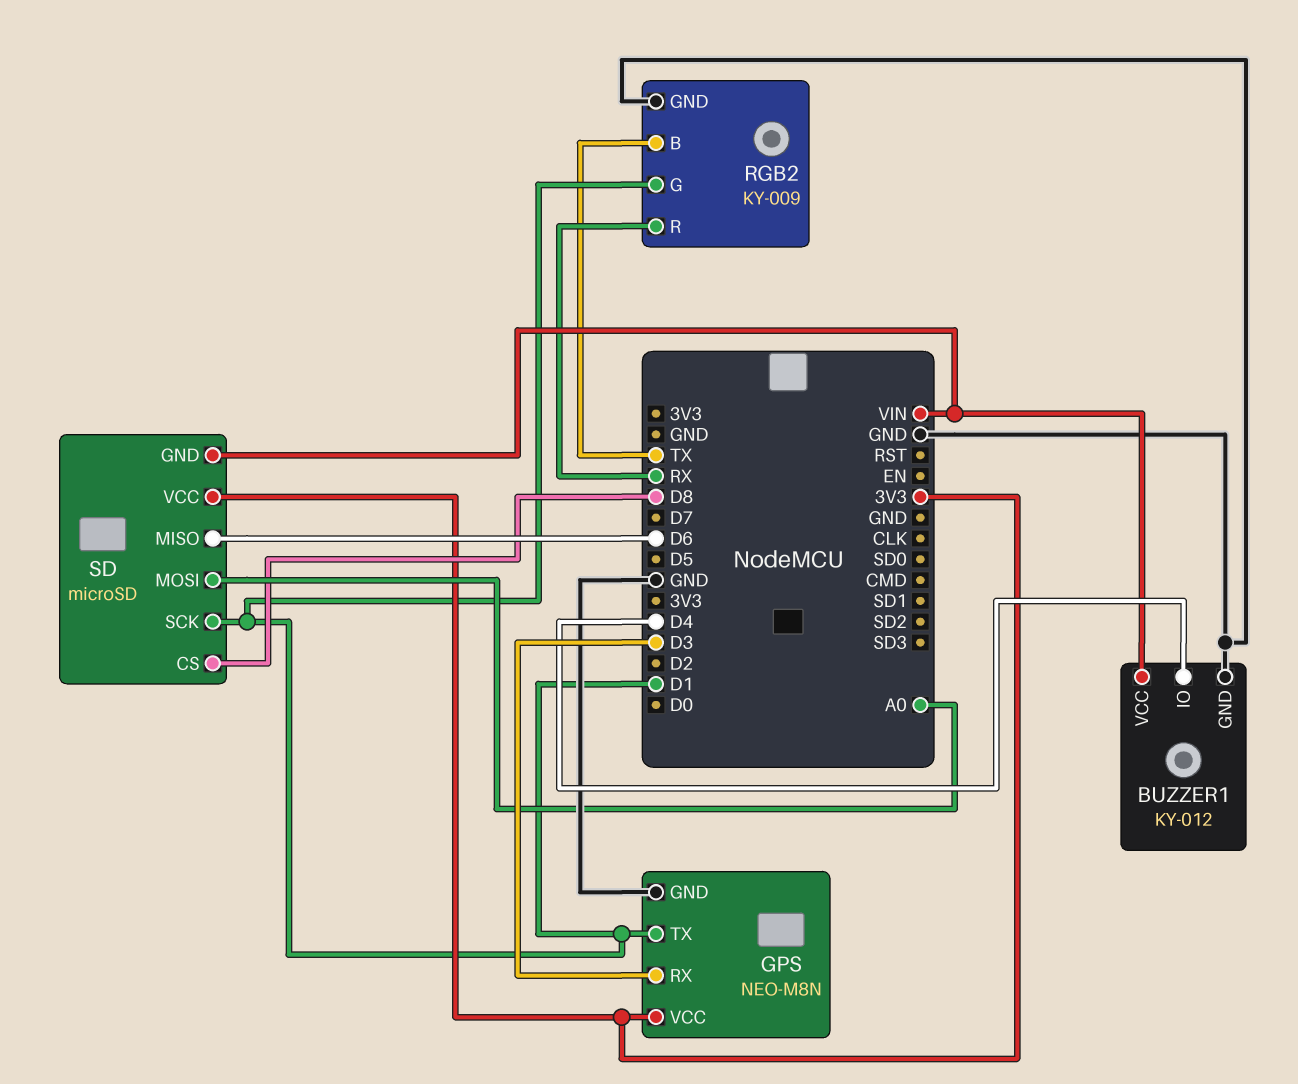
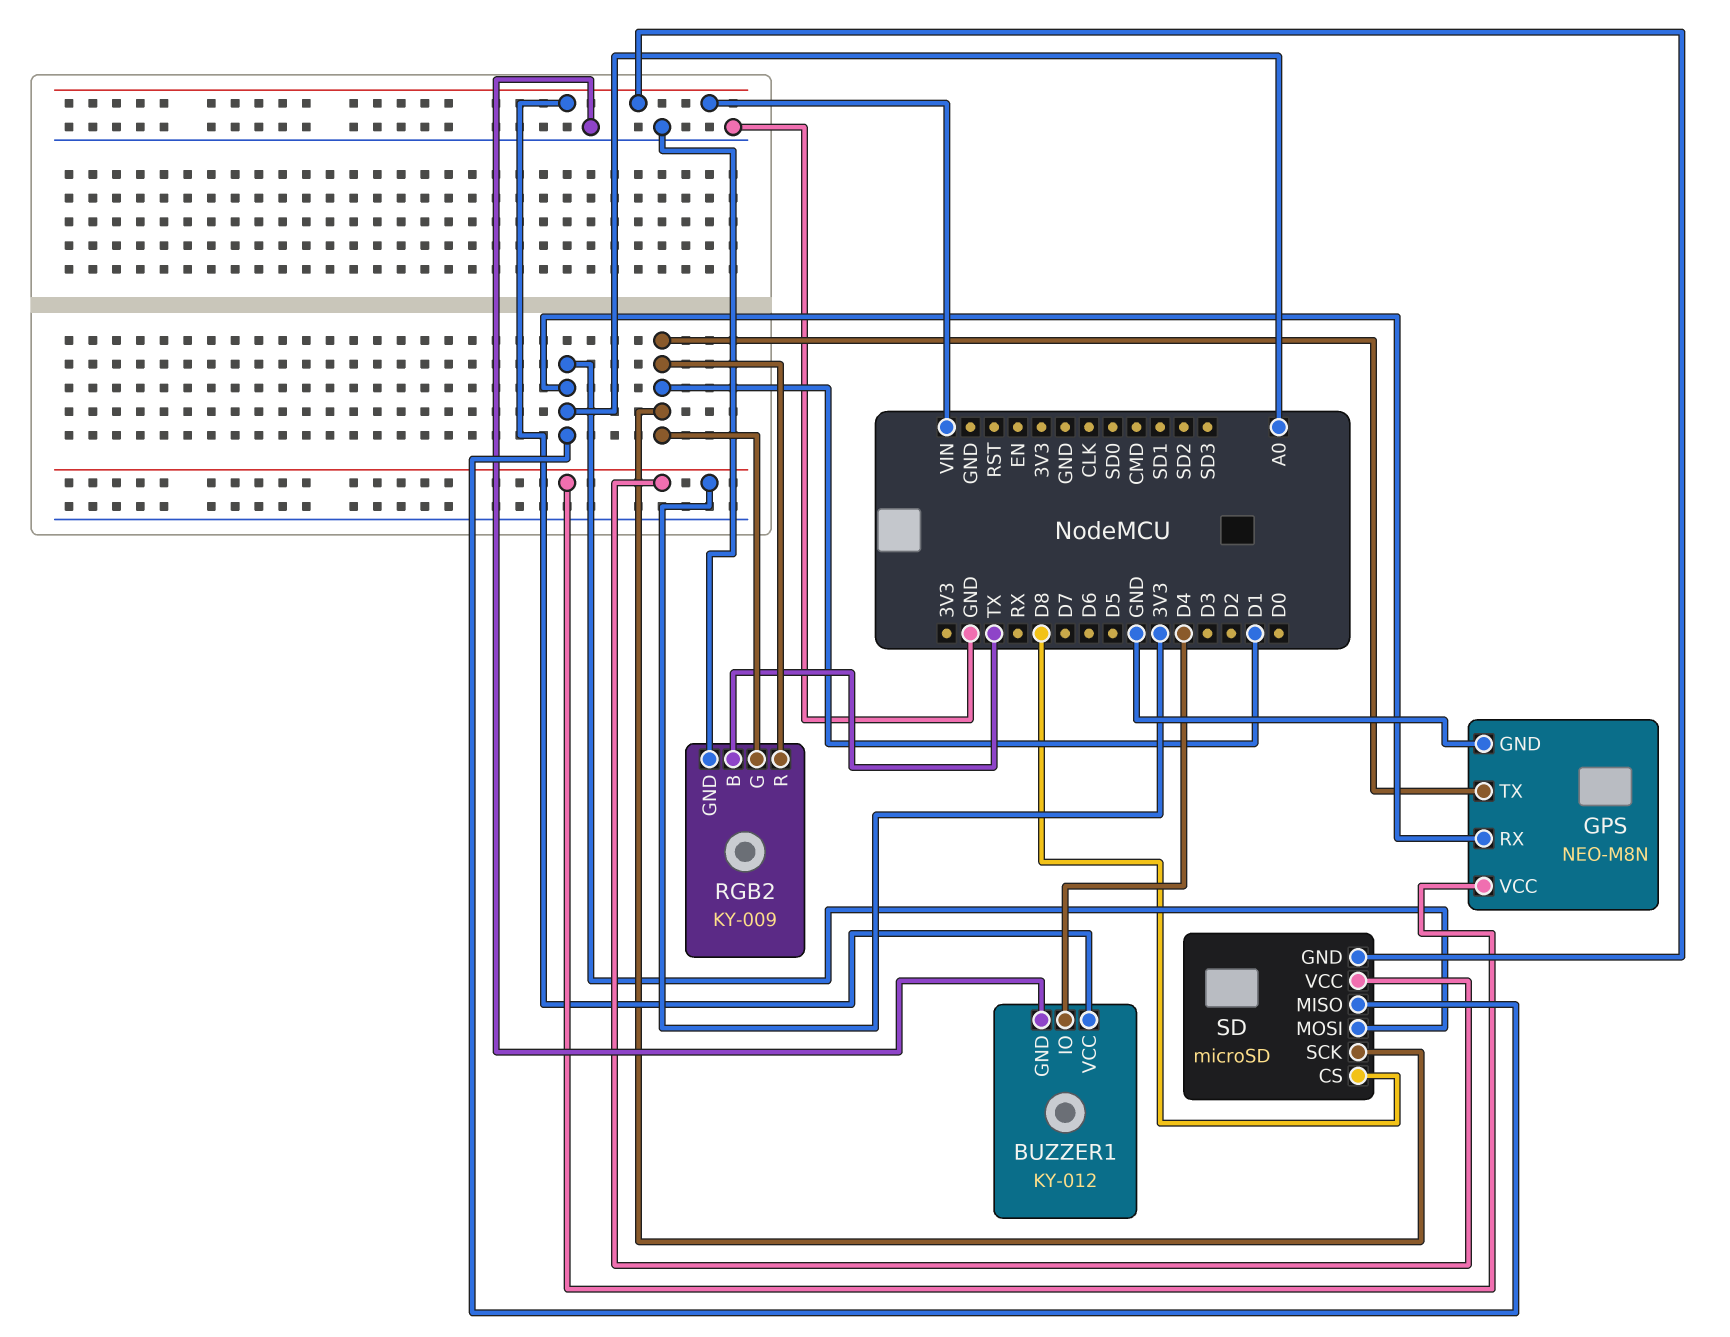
GPS pin RX: D3 -> A0
RGB2 pin R: RX -> D1
SD pin MISO: D6 -> A0

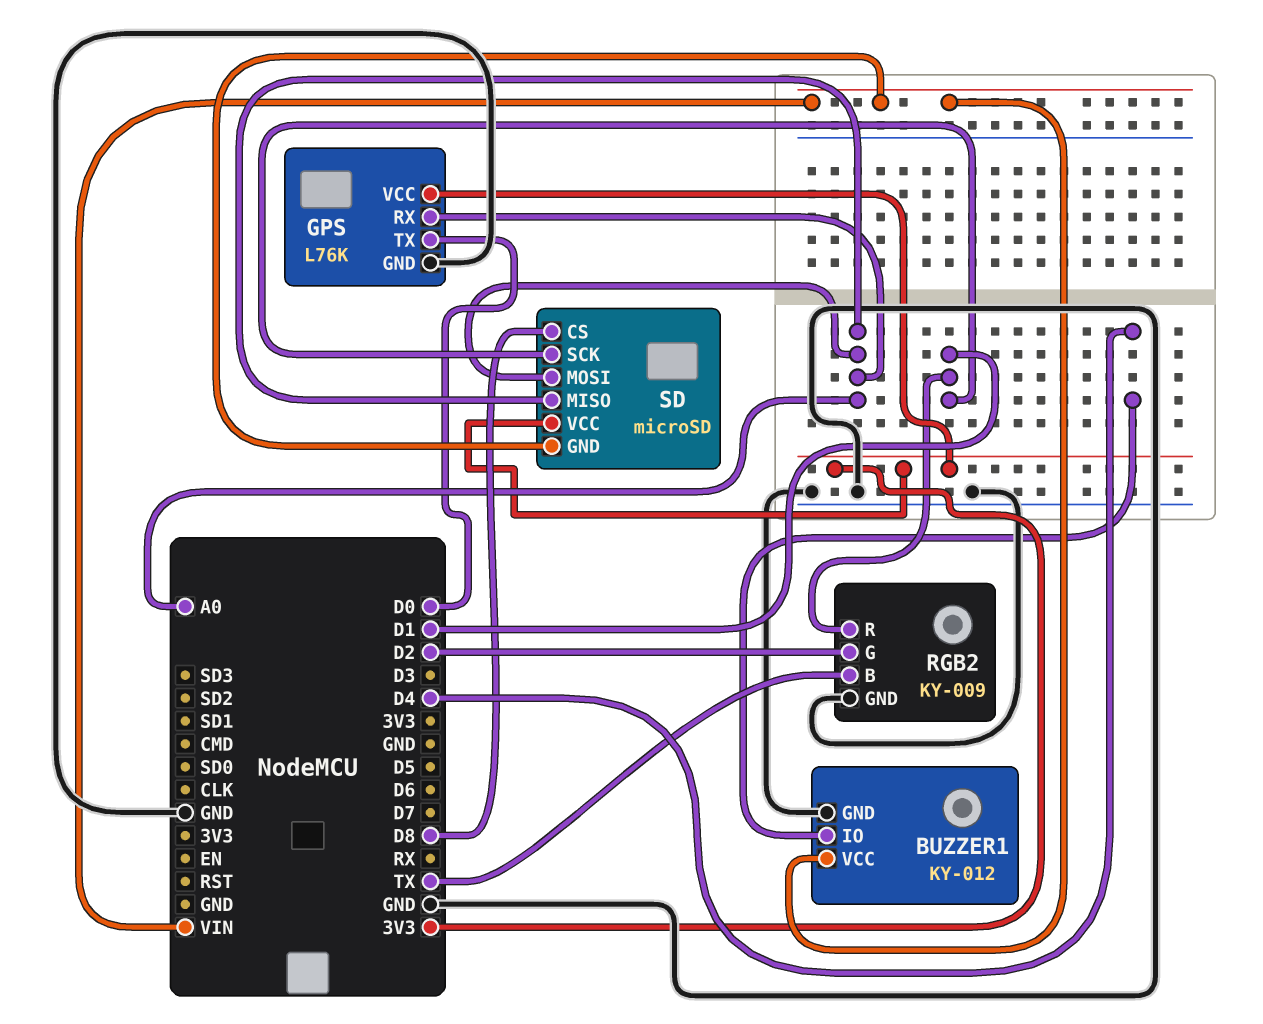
GPS: NEO-M8N -> L76K
GPS pin TX: D1 -> D0
RGB2 pin G: D1 -> D2

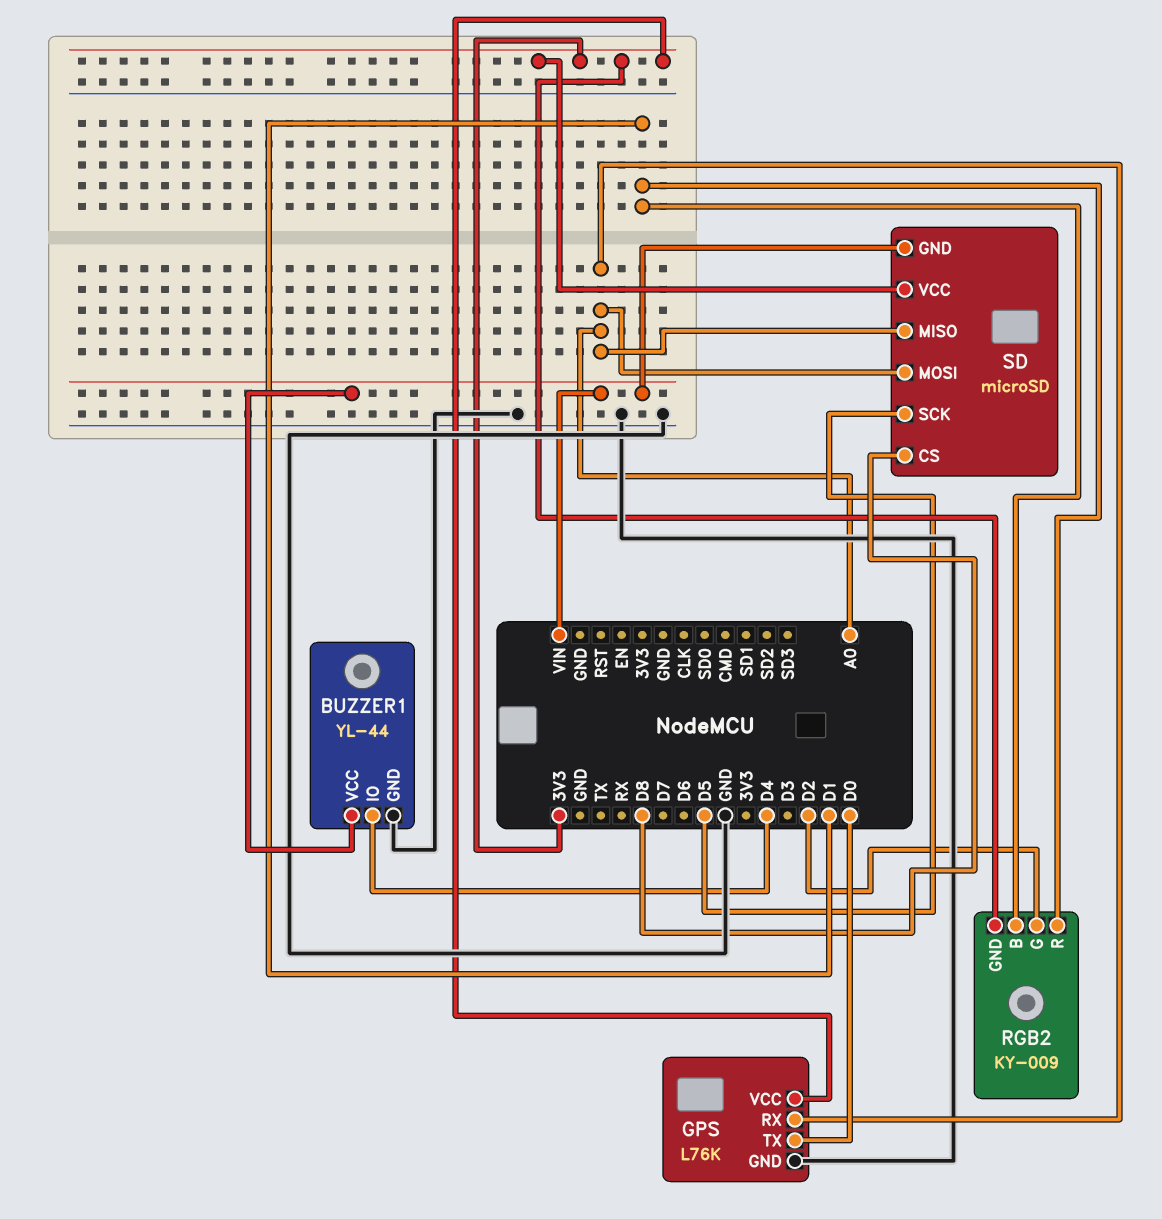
BUZZER1: KY-012 -> YL-44
RGB2 pin B: TX -> D1
RGB2 pin GND: GND -> 3V3
SD pin SCK: D1 -> D5

